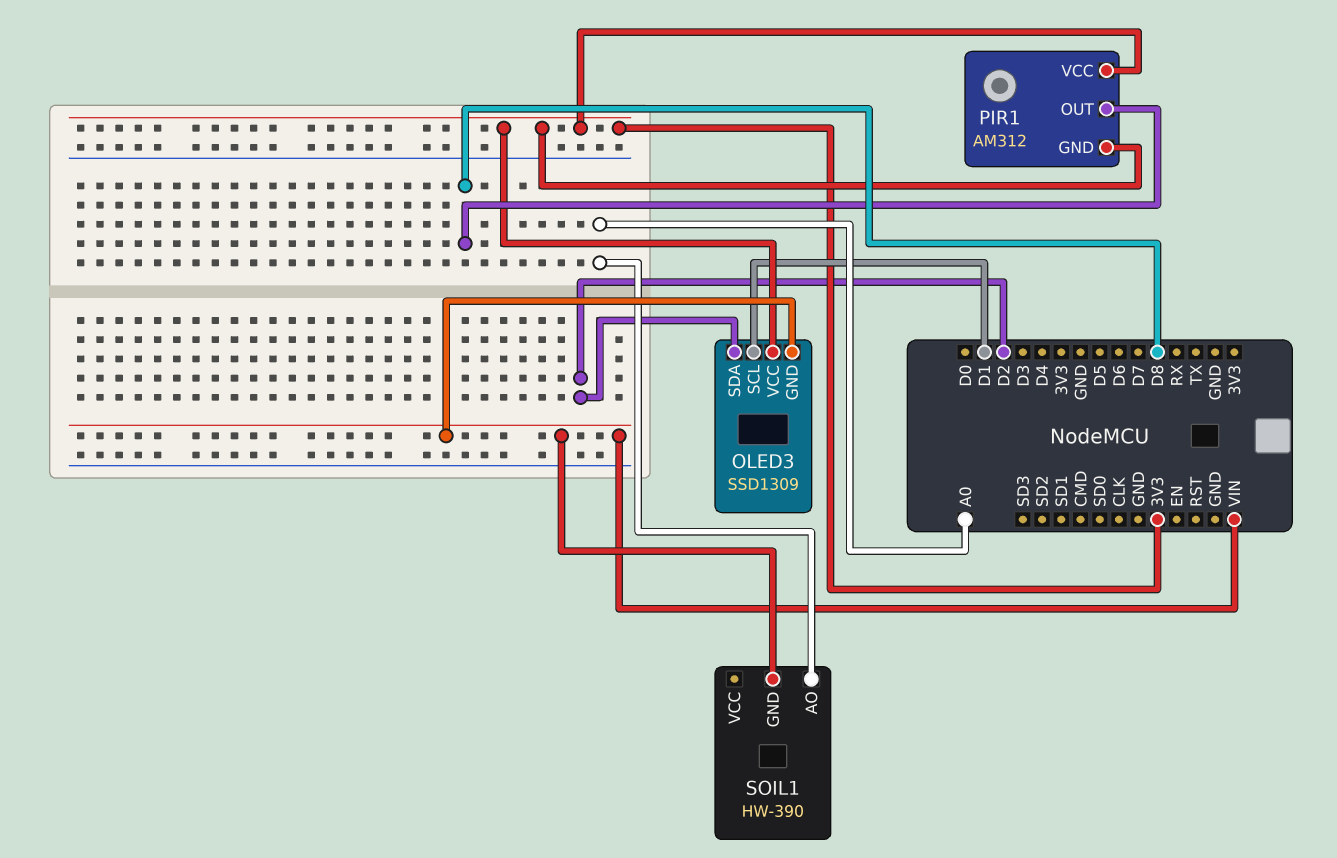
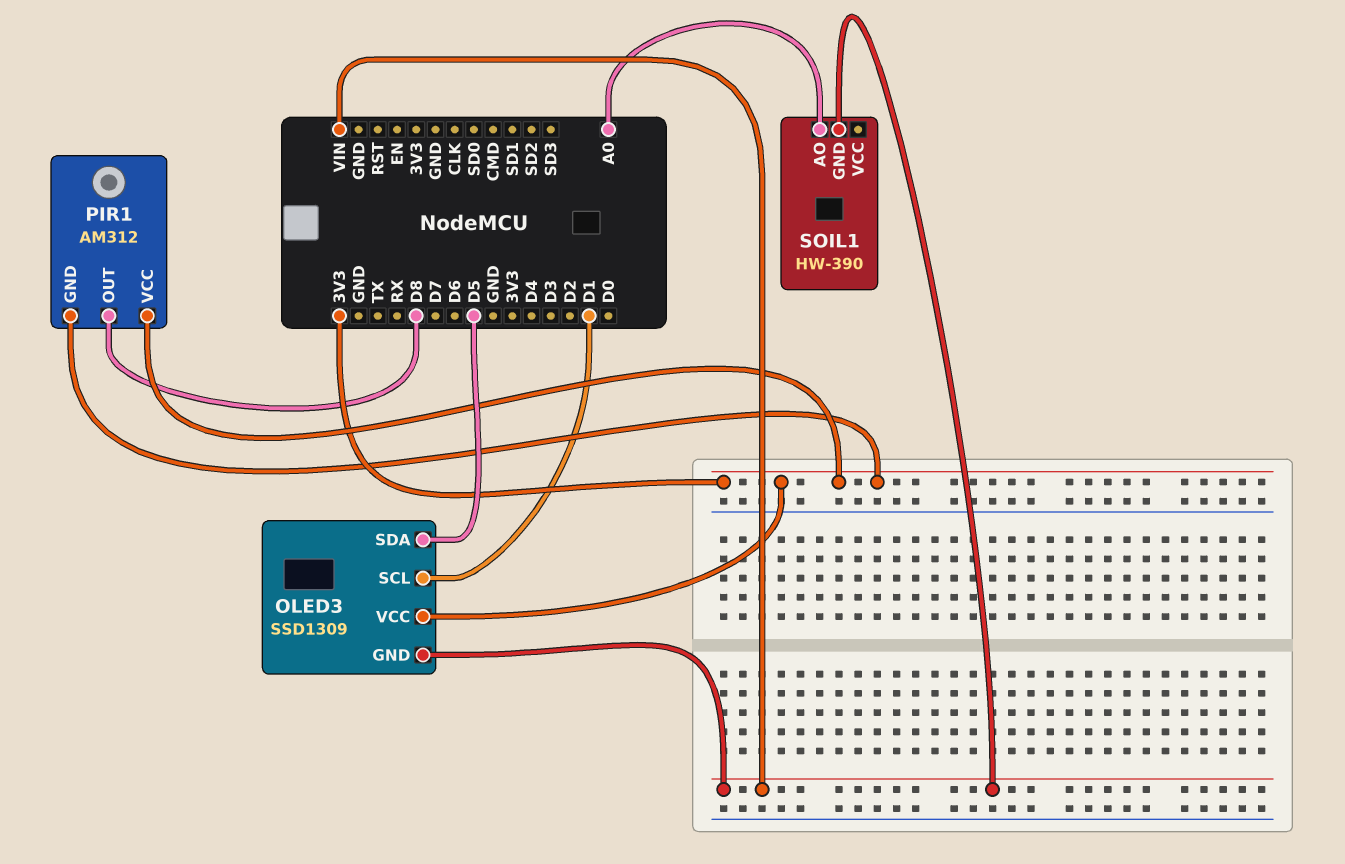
OLED3 pin SDA: D2 -> D5

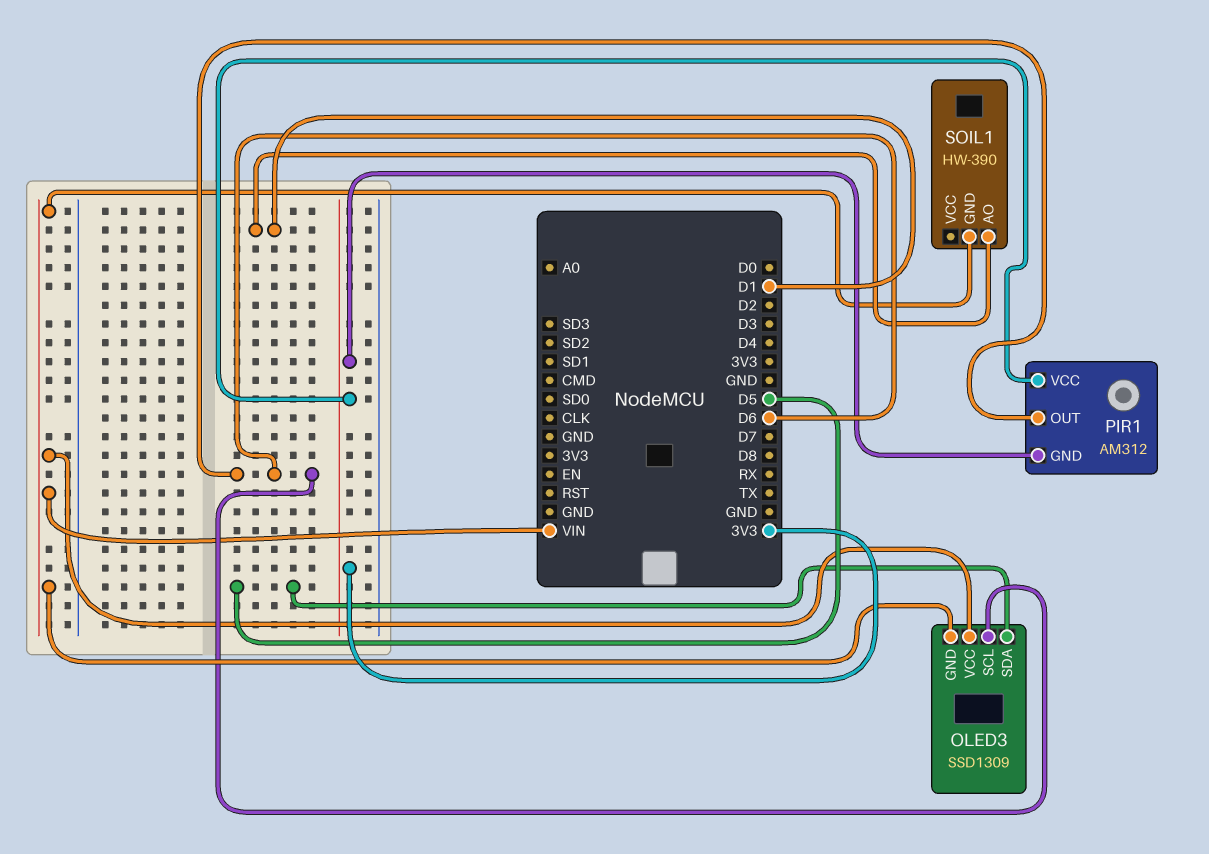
OLED3 pin SCL: D1 -> D6
OLED3 pin VCC: 3V3 -> VIN
PIR1 pin OUT: D8 -> D6
SOIL1 pin AO: A0 -> D1

